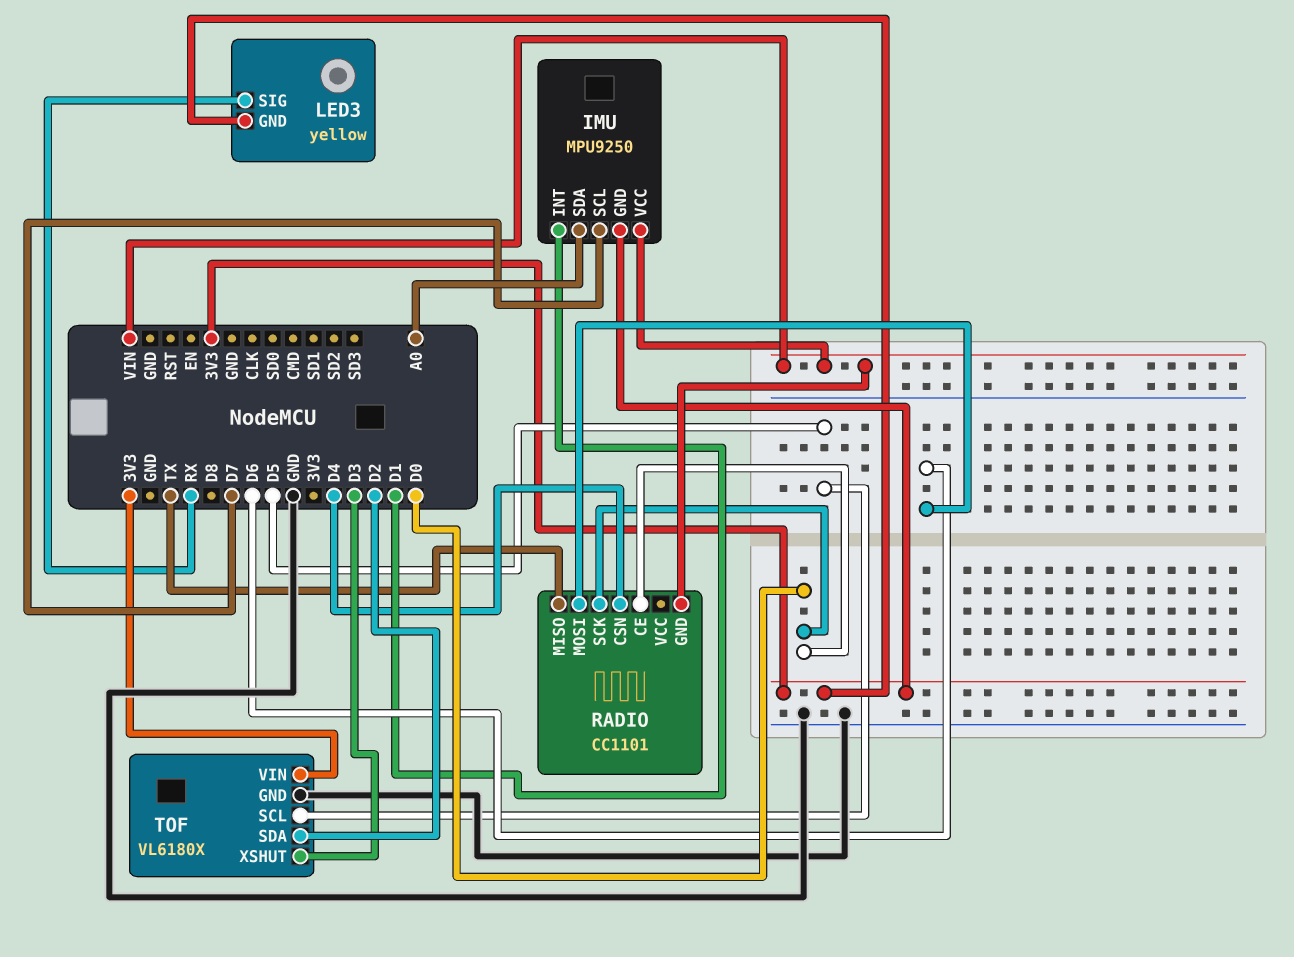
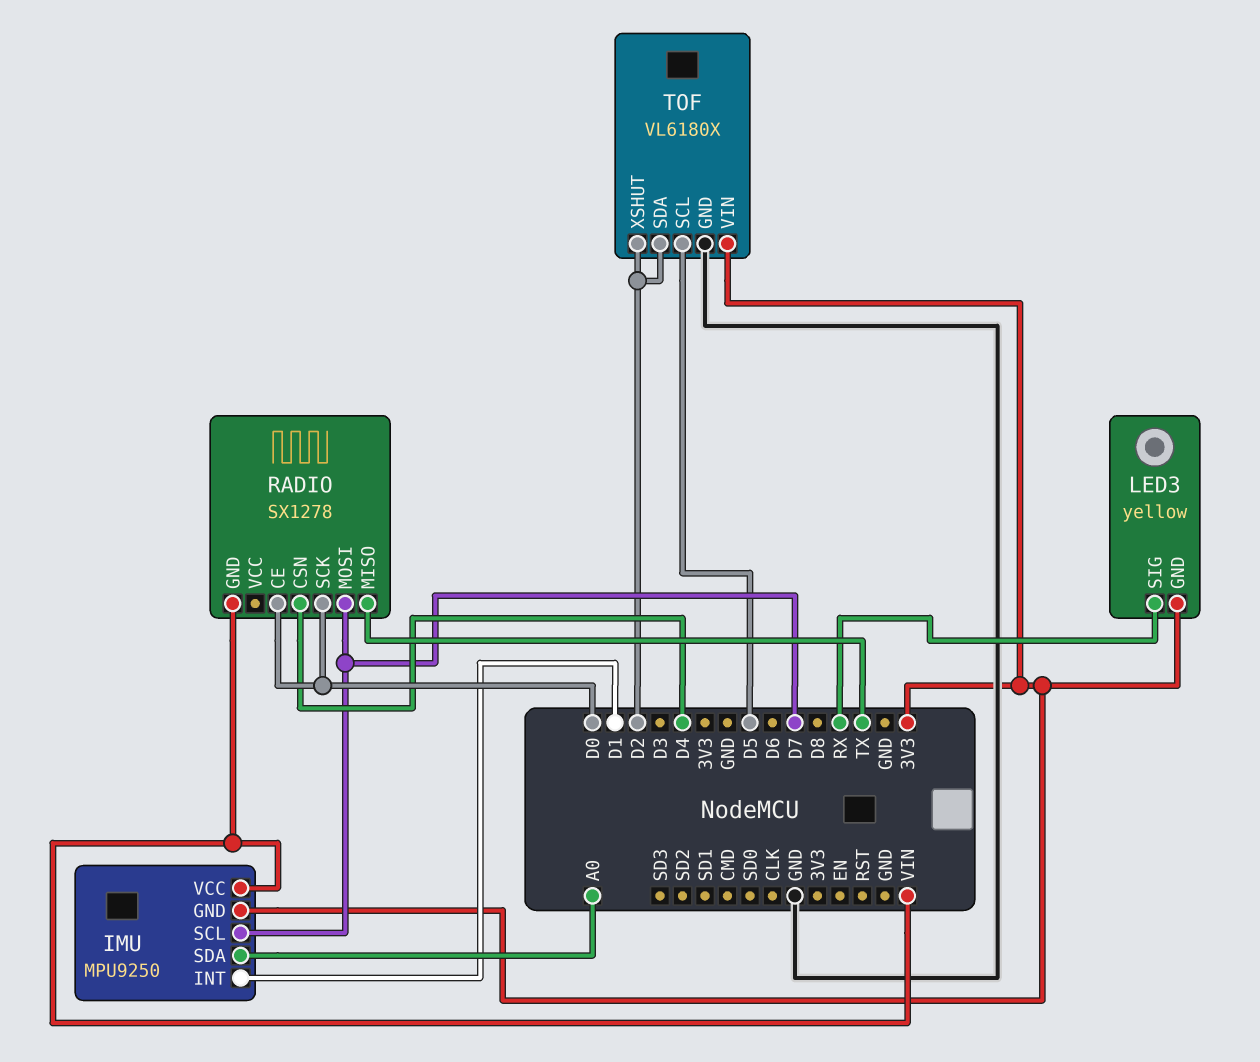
RADIO: CC1101 -> SX1278
RADIO pin MOSI: D6 -> D7
TOF pin XSHUT: D3 -> D2

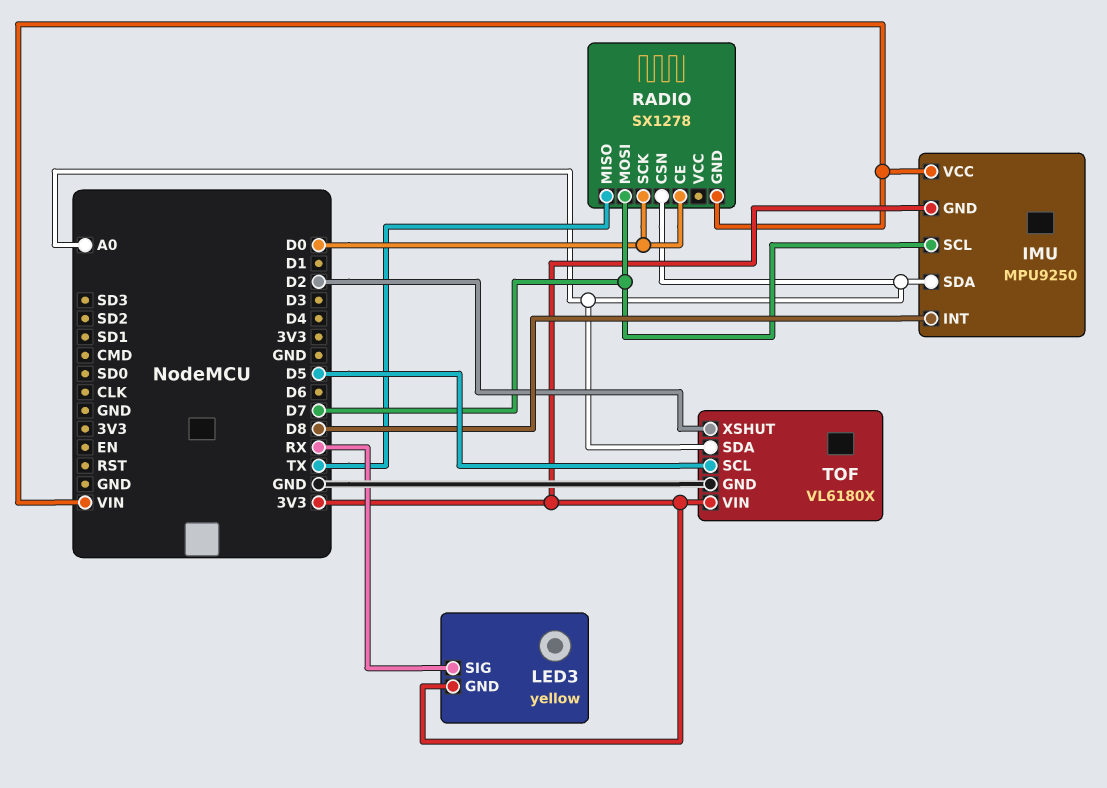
IMU pin INT: D1 -> D8
RADIO pin CSN: D4 -> A0
TOF pin SDA: D2 -> A0

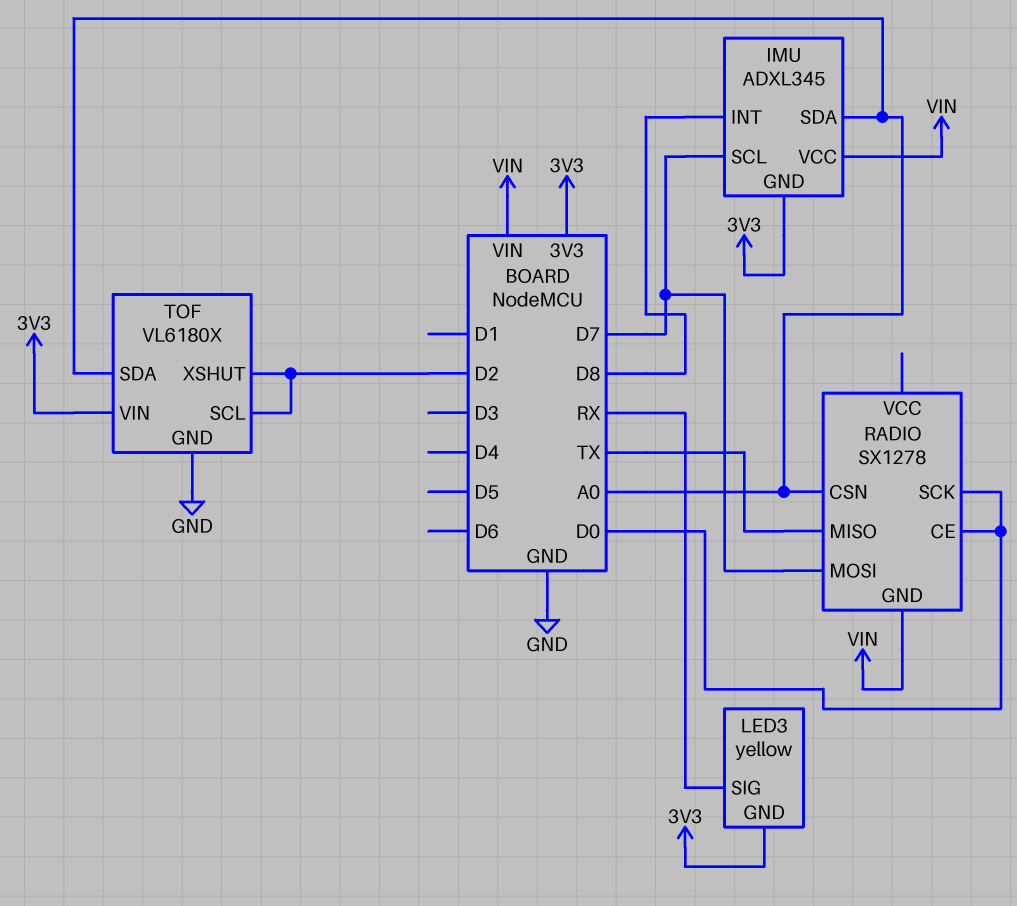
IMU: MPU9250 -> ADXL345
TOF pin SCL: D5 -> D2

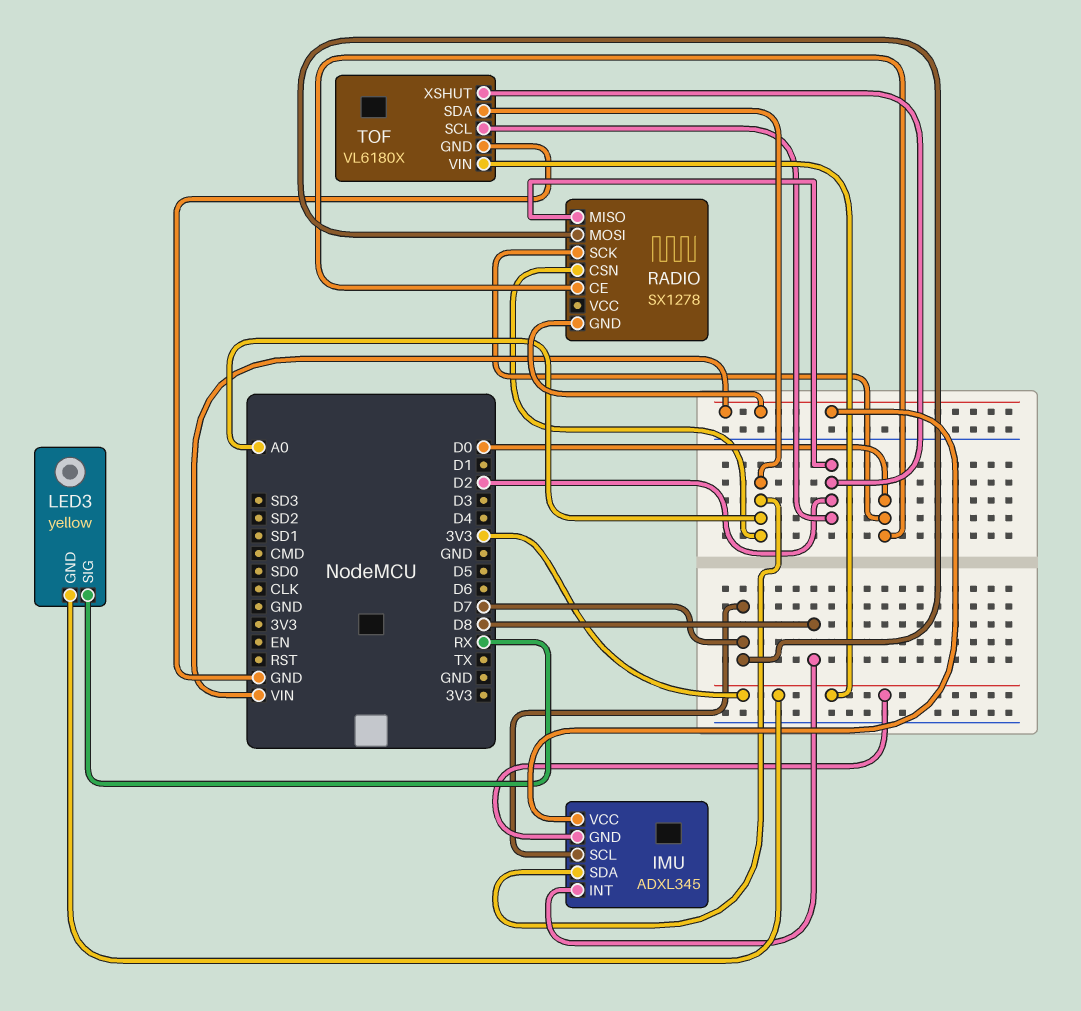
RADIO pin MISO: TX -> D2

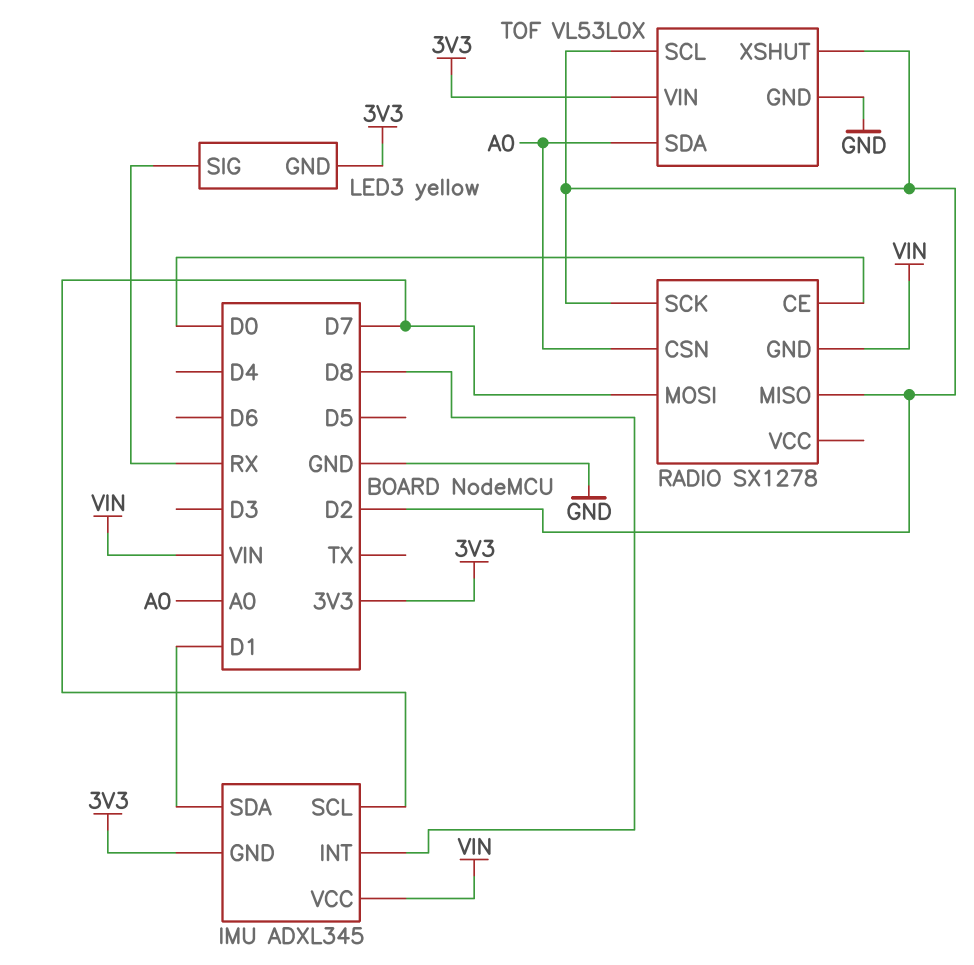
IMU pin SDA: A0 -> D1
RADIO pin SCK: D0 -> D2
TOF: VL6180X -> VL53L0X

